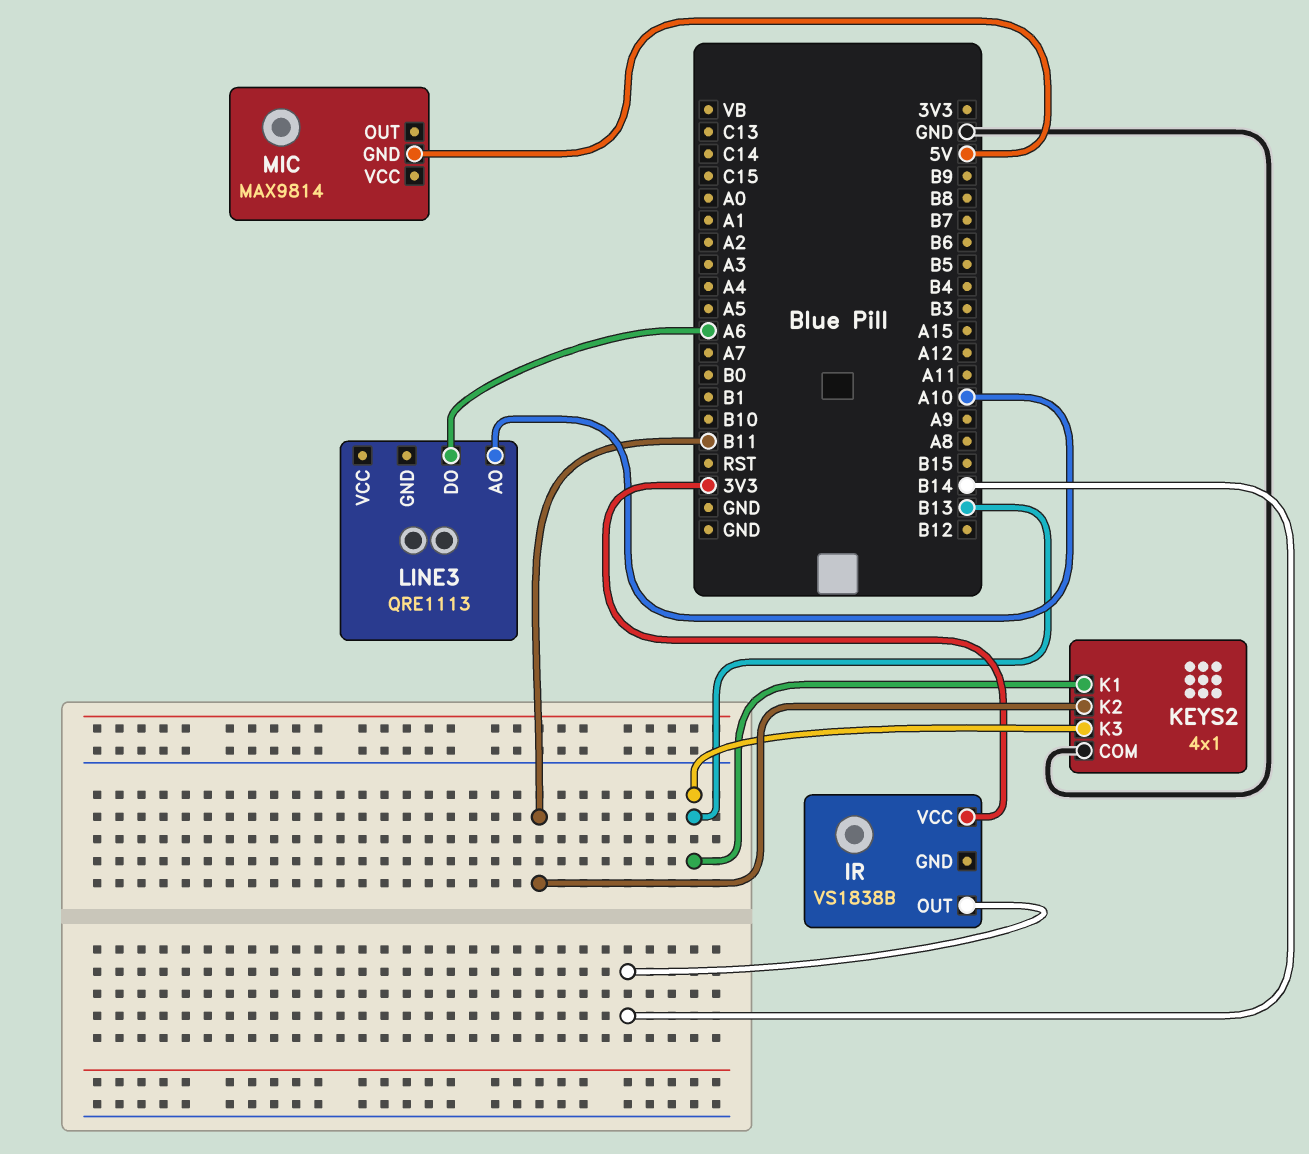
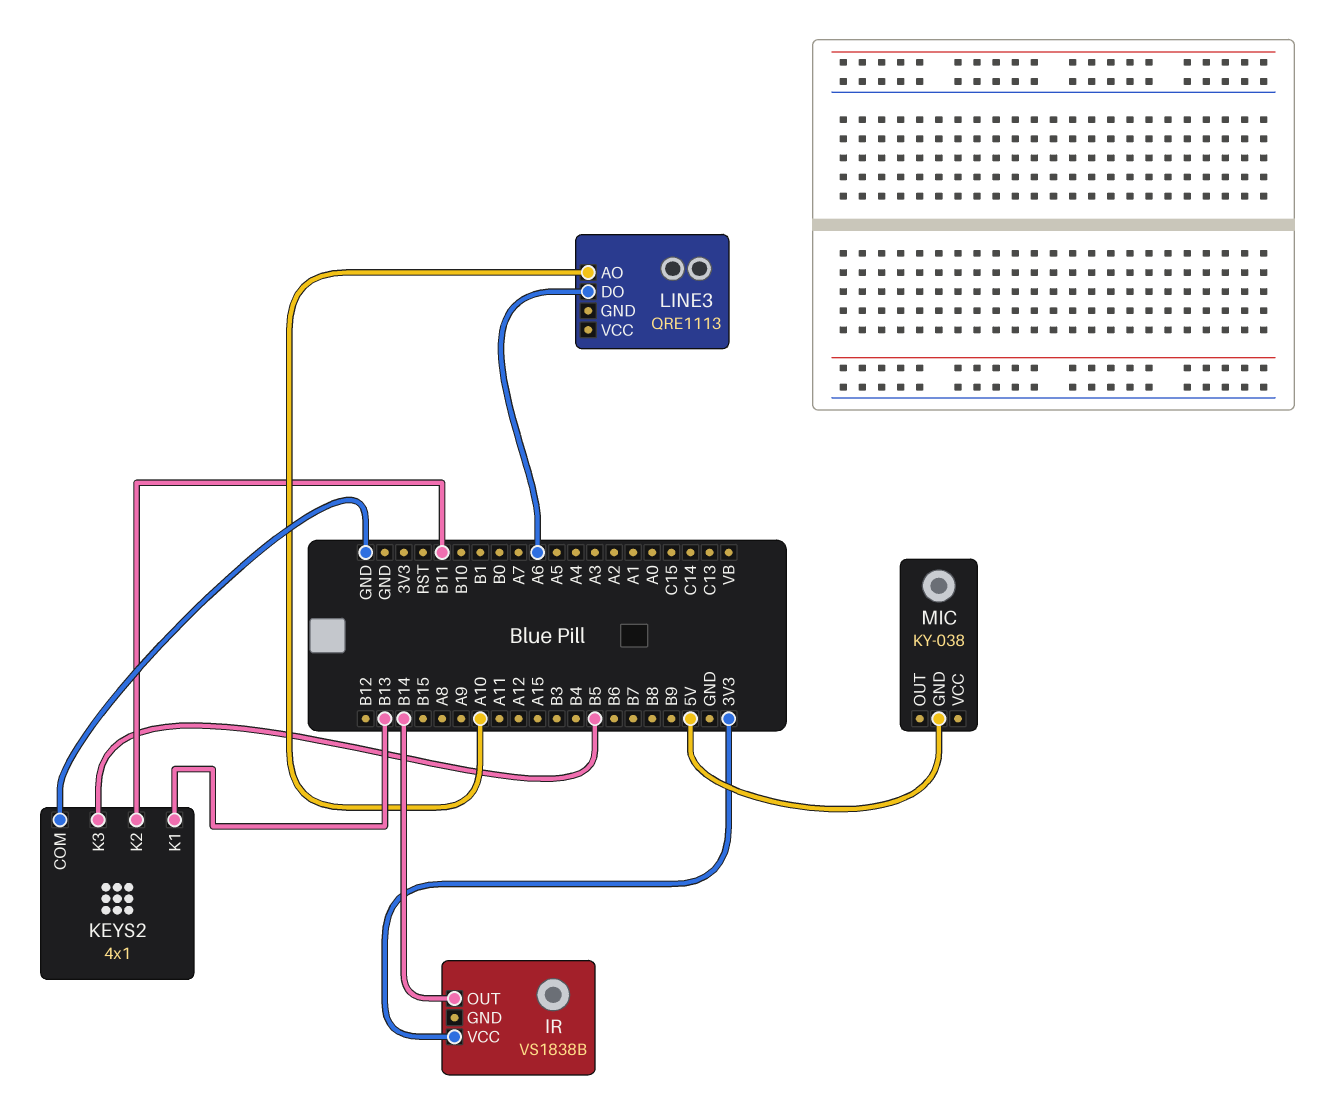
KEYS2 pin K3: B13 -> B5
MIC: MAX9814 -> KY-038

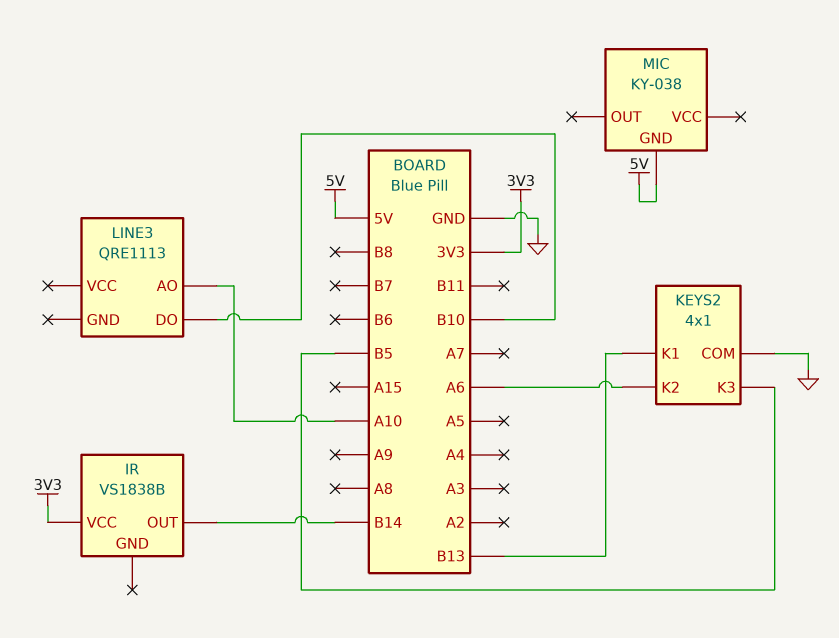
KEYS2 pin K2: B11 -> A6
LINE3 pin DO: A6 -> B10

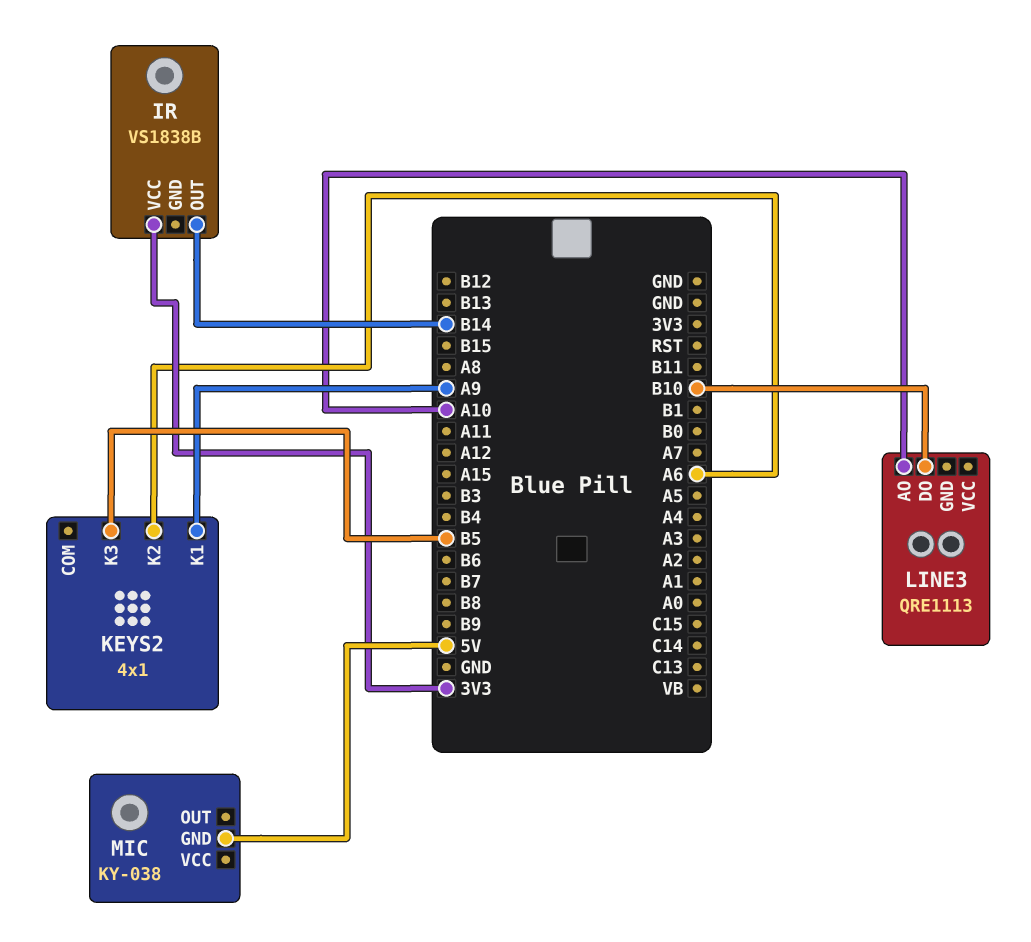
KEYS2 pin COM: GND -> none
KEYS2 pin K1: B13 -> A9

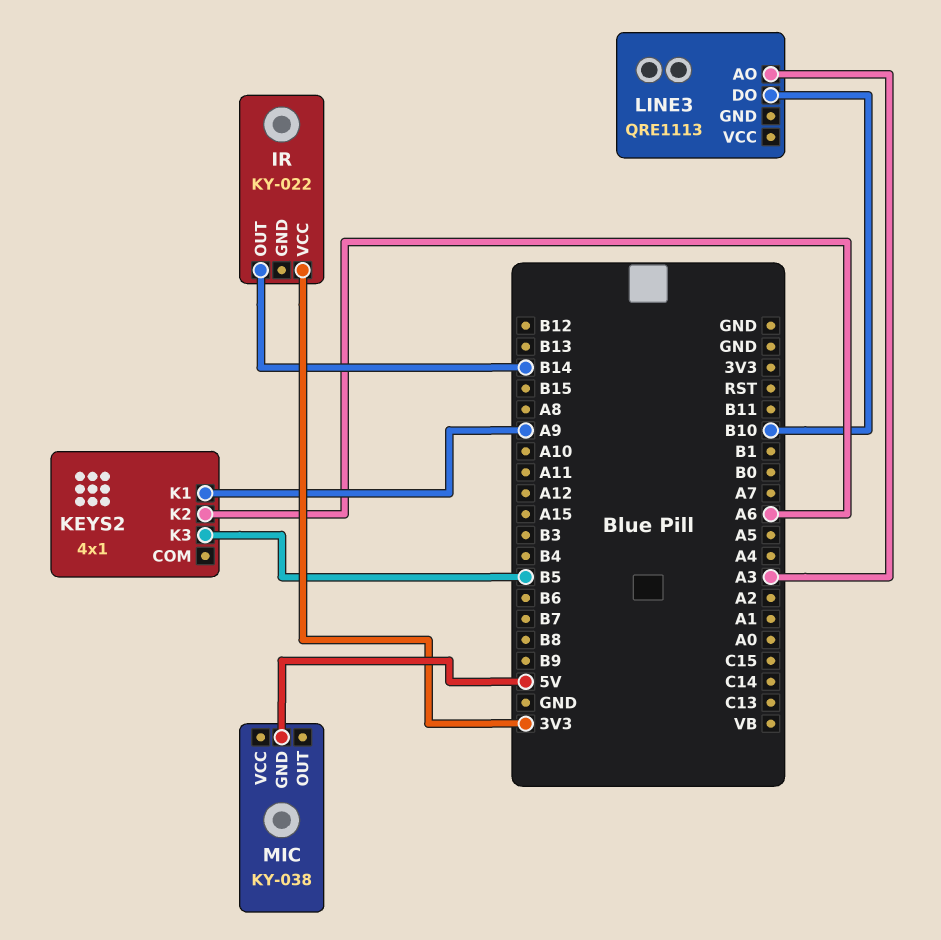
IR: VS1838B -> KY-022
LINE3 pin AO: A10 -> A3

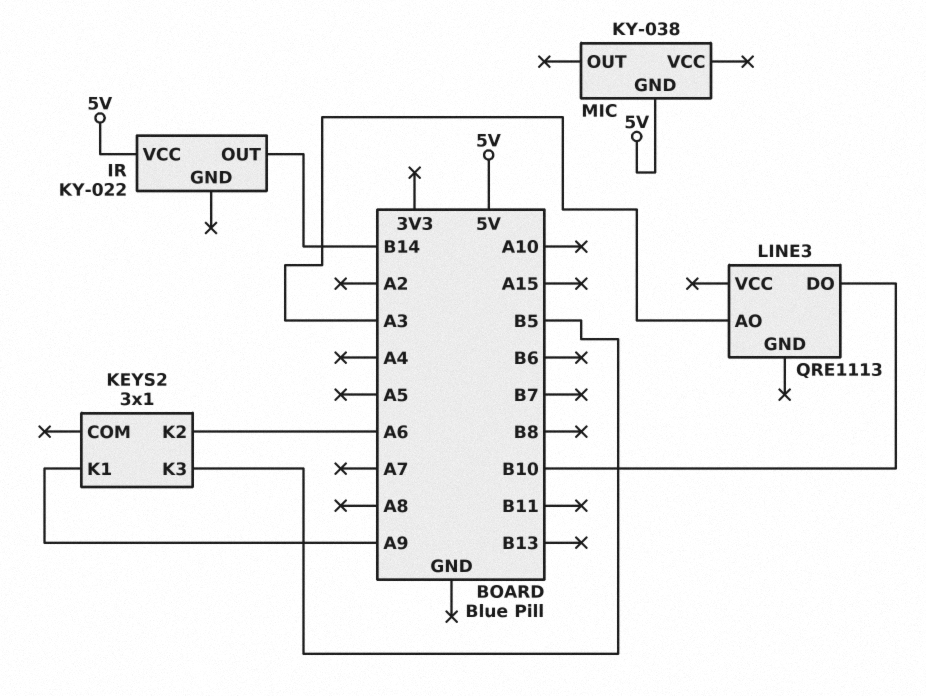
IR pin VCC: 3V3 -> 5V
KEYS2: 4x1 -> 3x1

